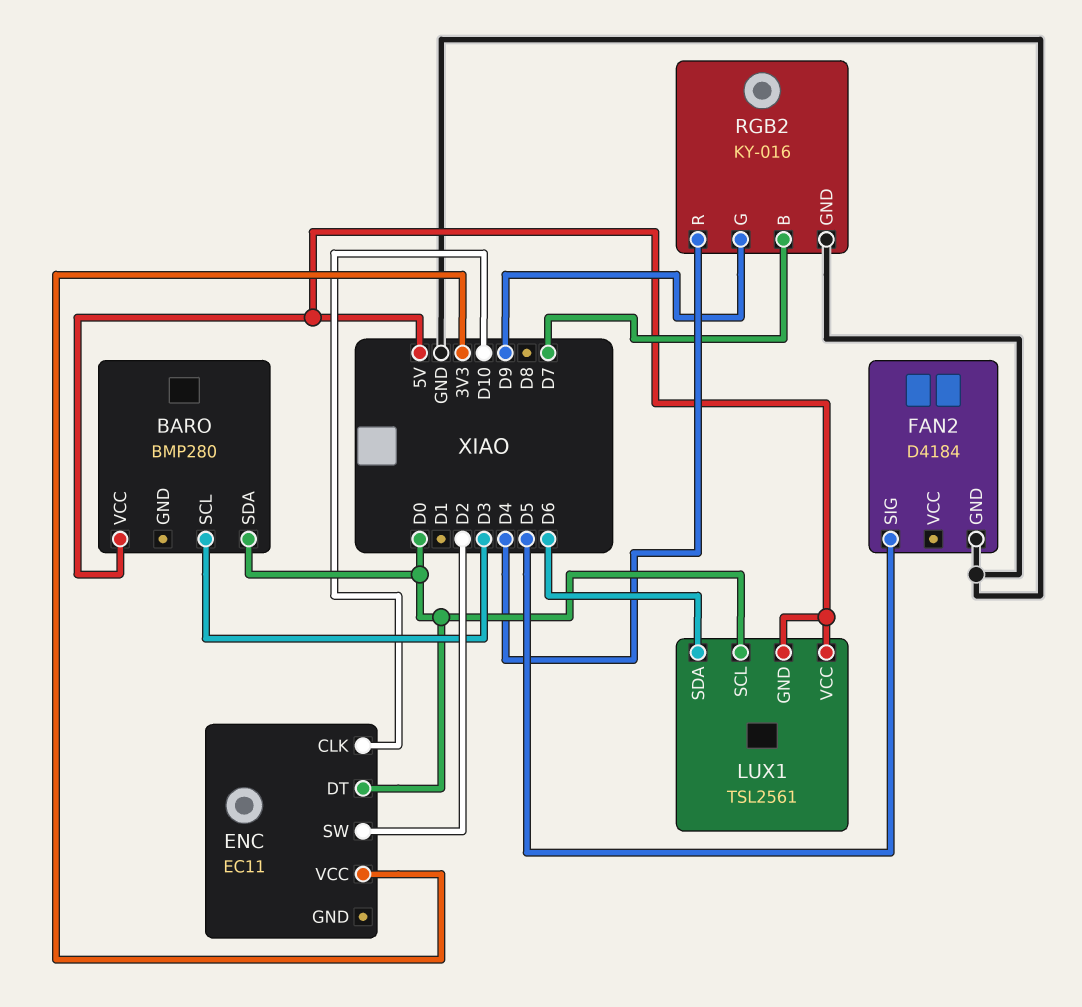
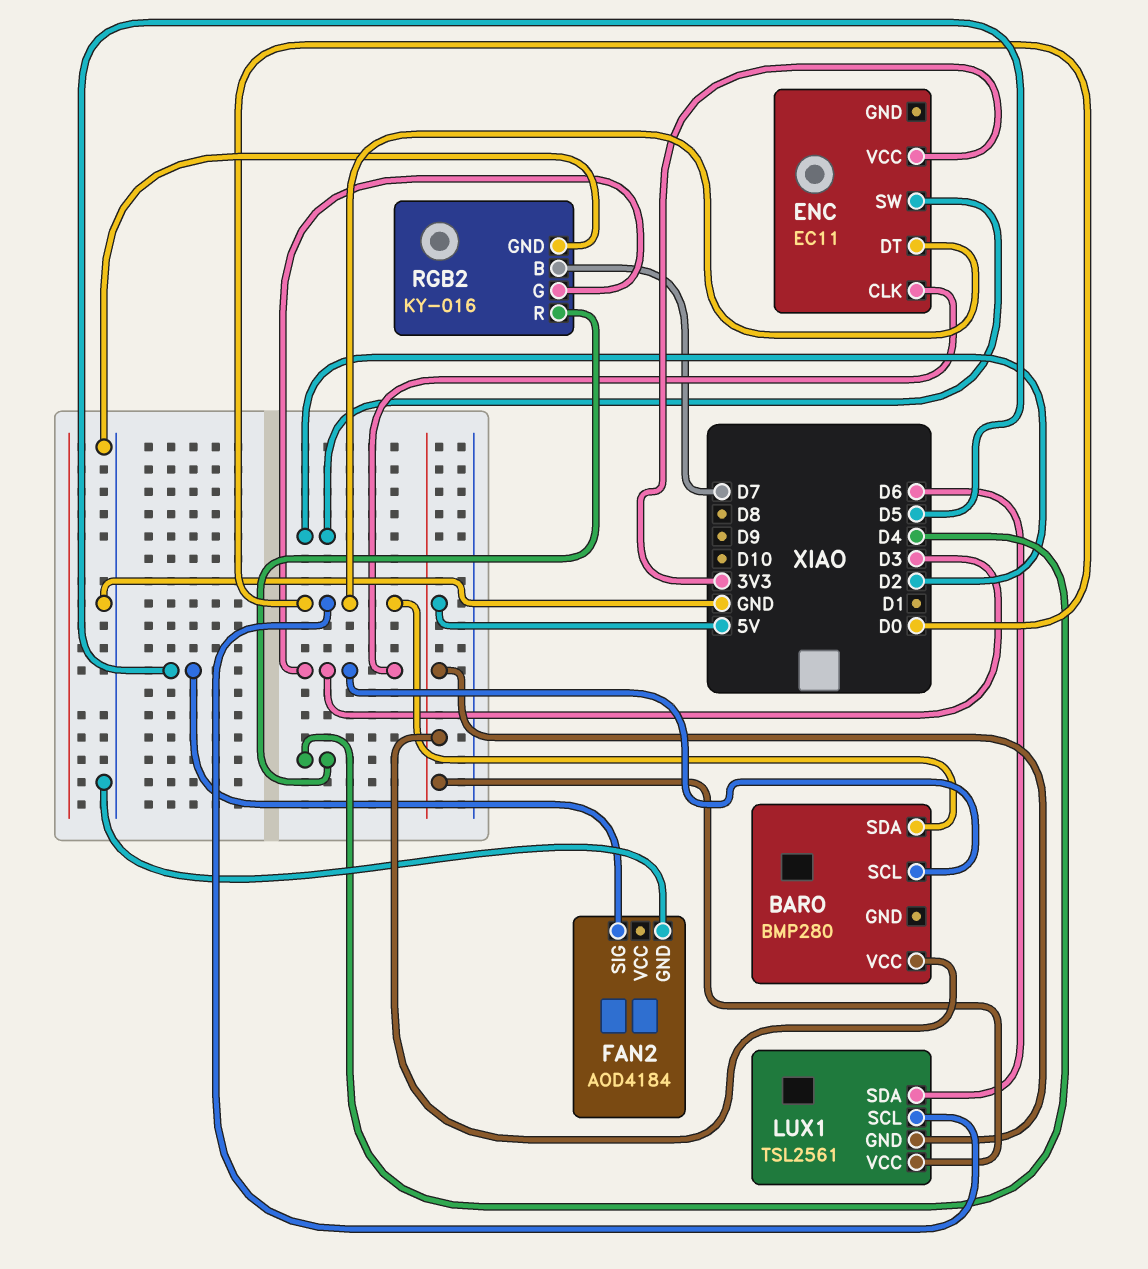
ENC pin CLK: D10 -> D3
FAN2: D4184 -> AOD4184
RGB2 pin G: D9 -> D3

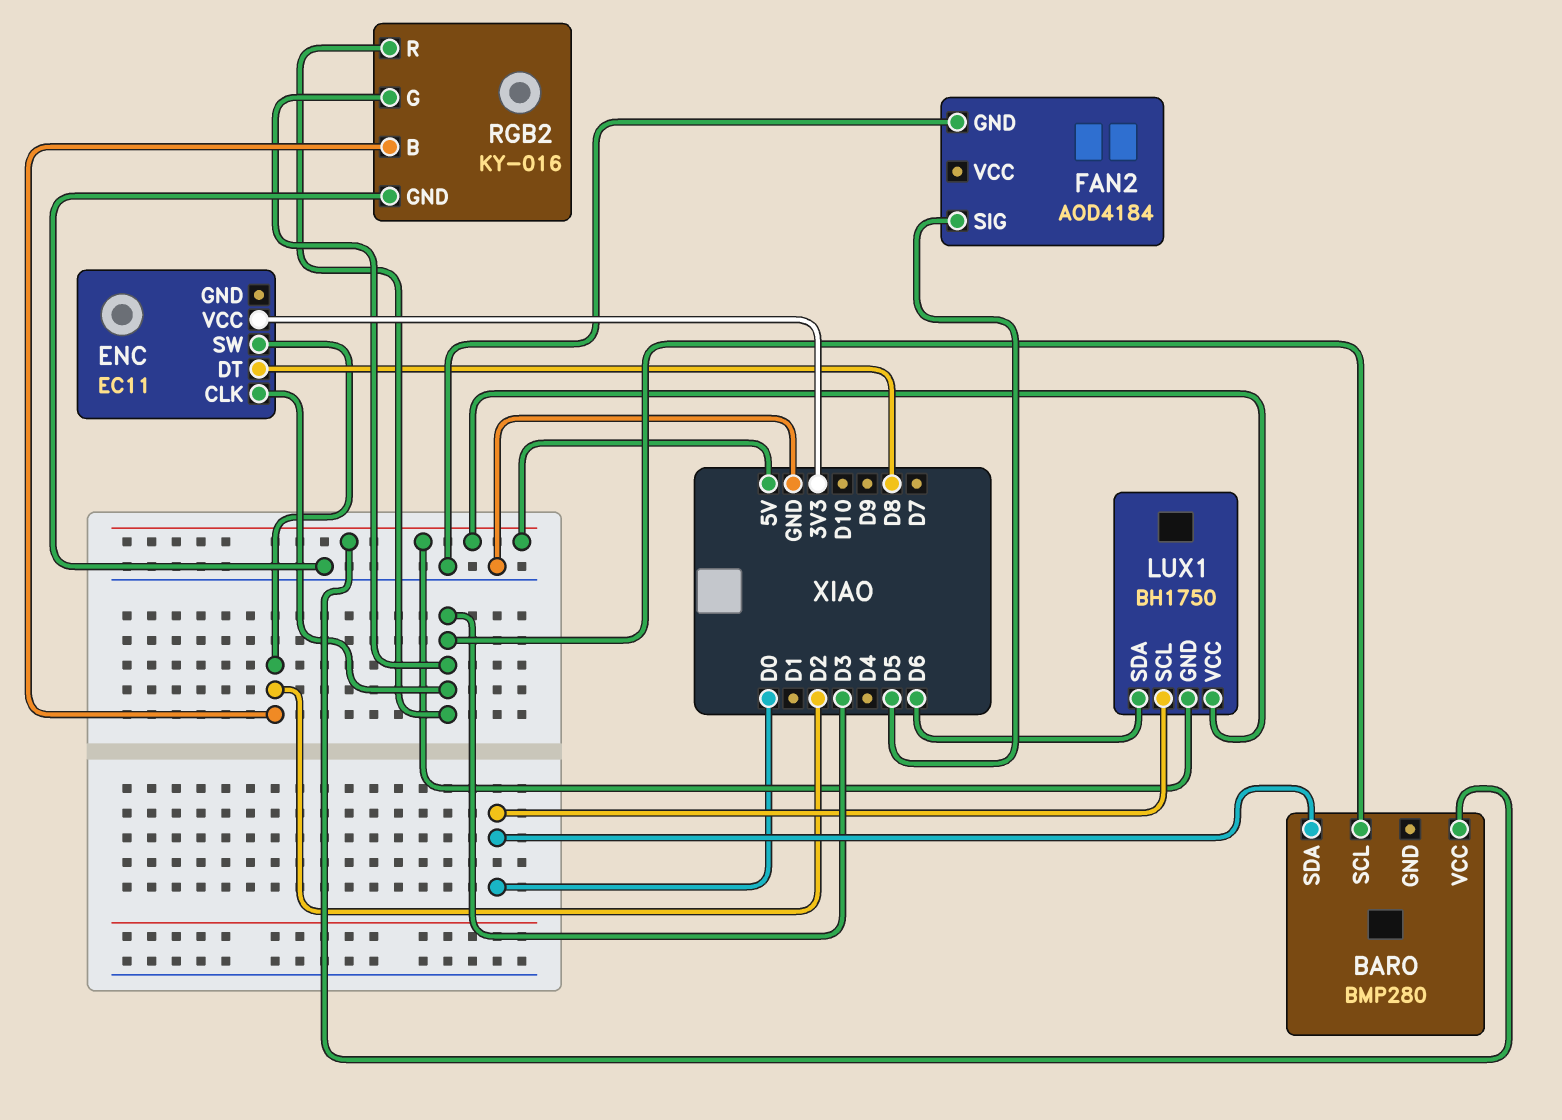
ENC pin DT: D0 -> D8
LUX1: TSL2561 -> BH1750
RGB2 pin B: D7 -> D2
RGB2 pin R: D4 -> D3

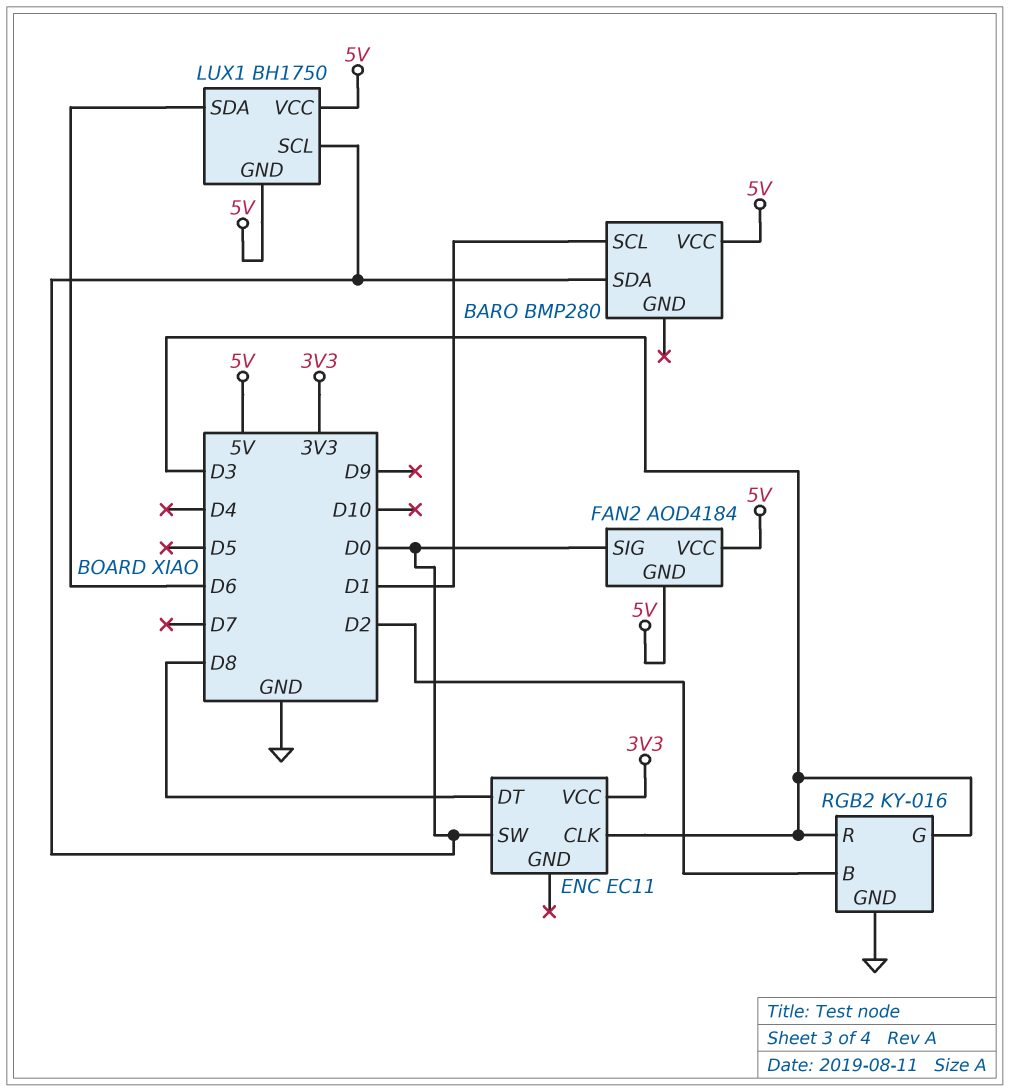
BARO pin SCL: D3 -> D1
ENC pin SW: D2 -> D0
FAN2 pin GND: GND -> 5V
FAN2 pin SIG: D5 -> D0
FAN2 pin VCC: none -> 5V

